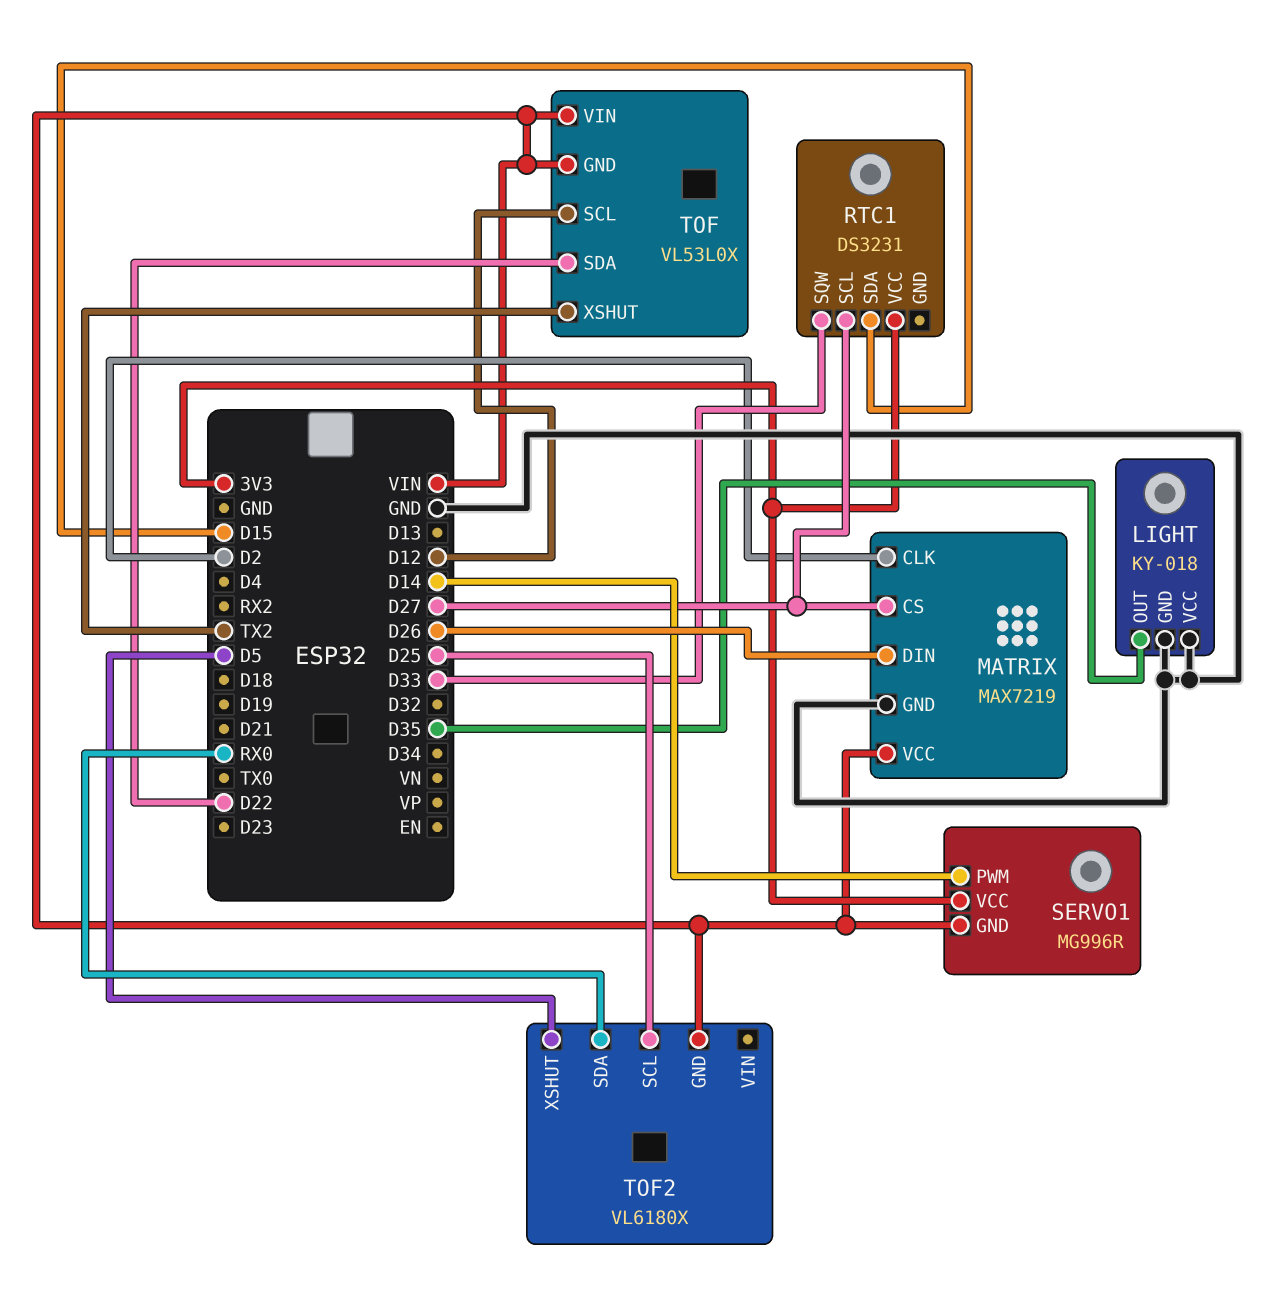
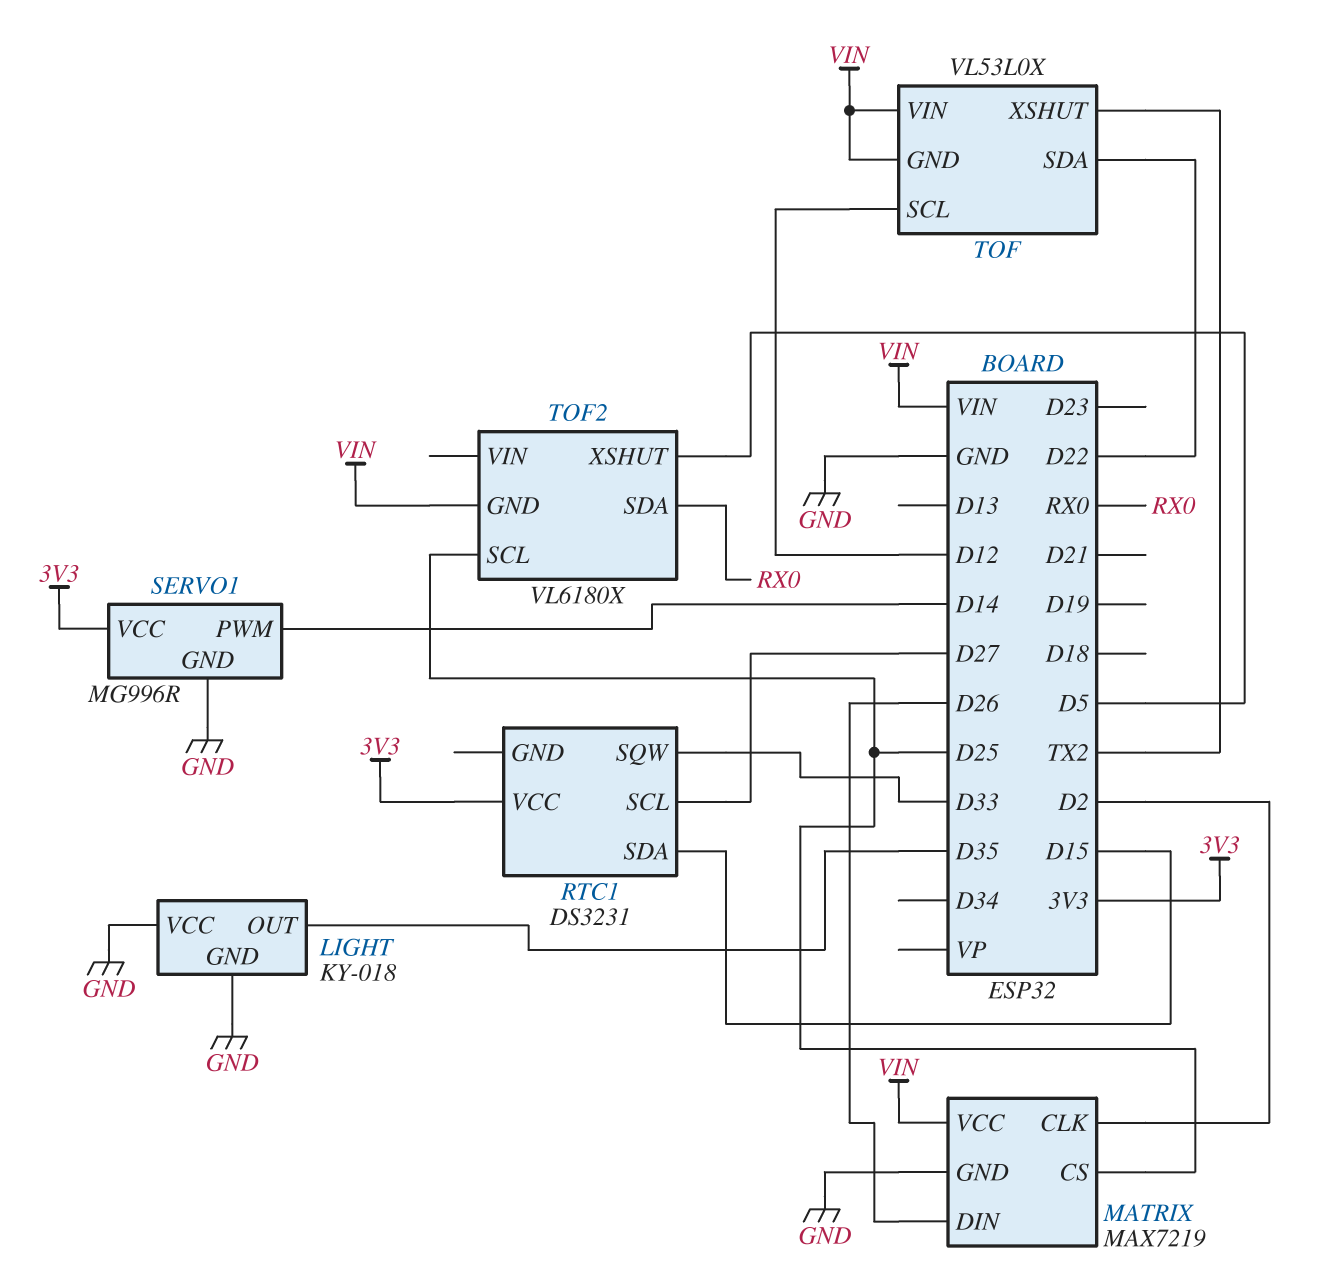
MATRIX pin CS: D27 -> D25
SERVO1 pin GND: VIN -> GND

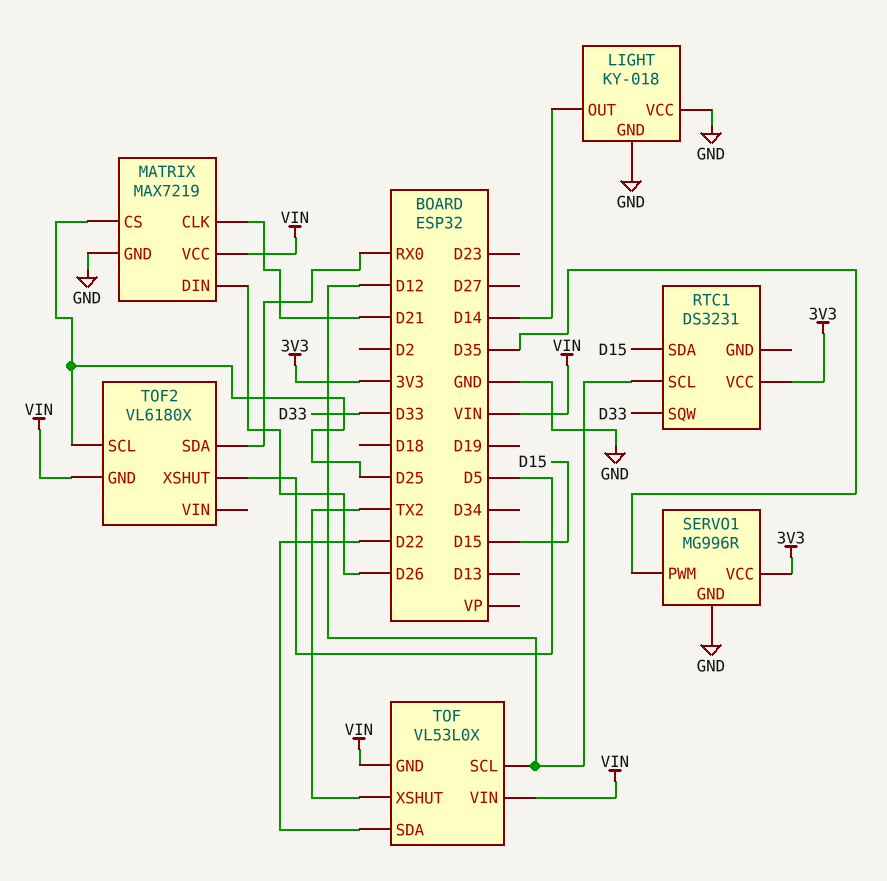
LIGHT pin OUT: D35 -> D14
MATRIX pin CLK: D2 -> D21
RTC1 pin SCL: D27 -> D12
SERVO1 pin PWM: D14 -> D35

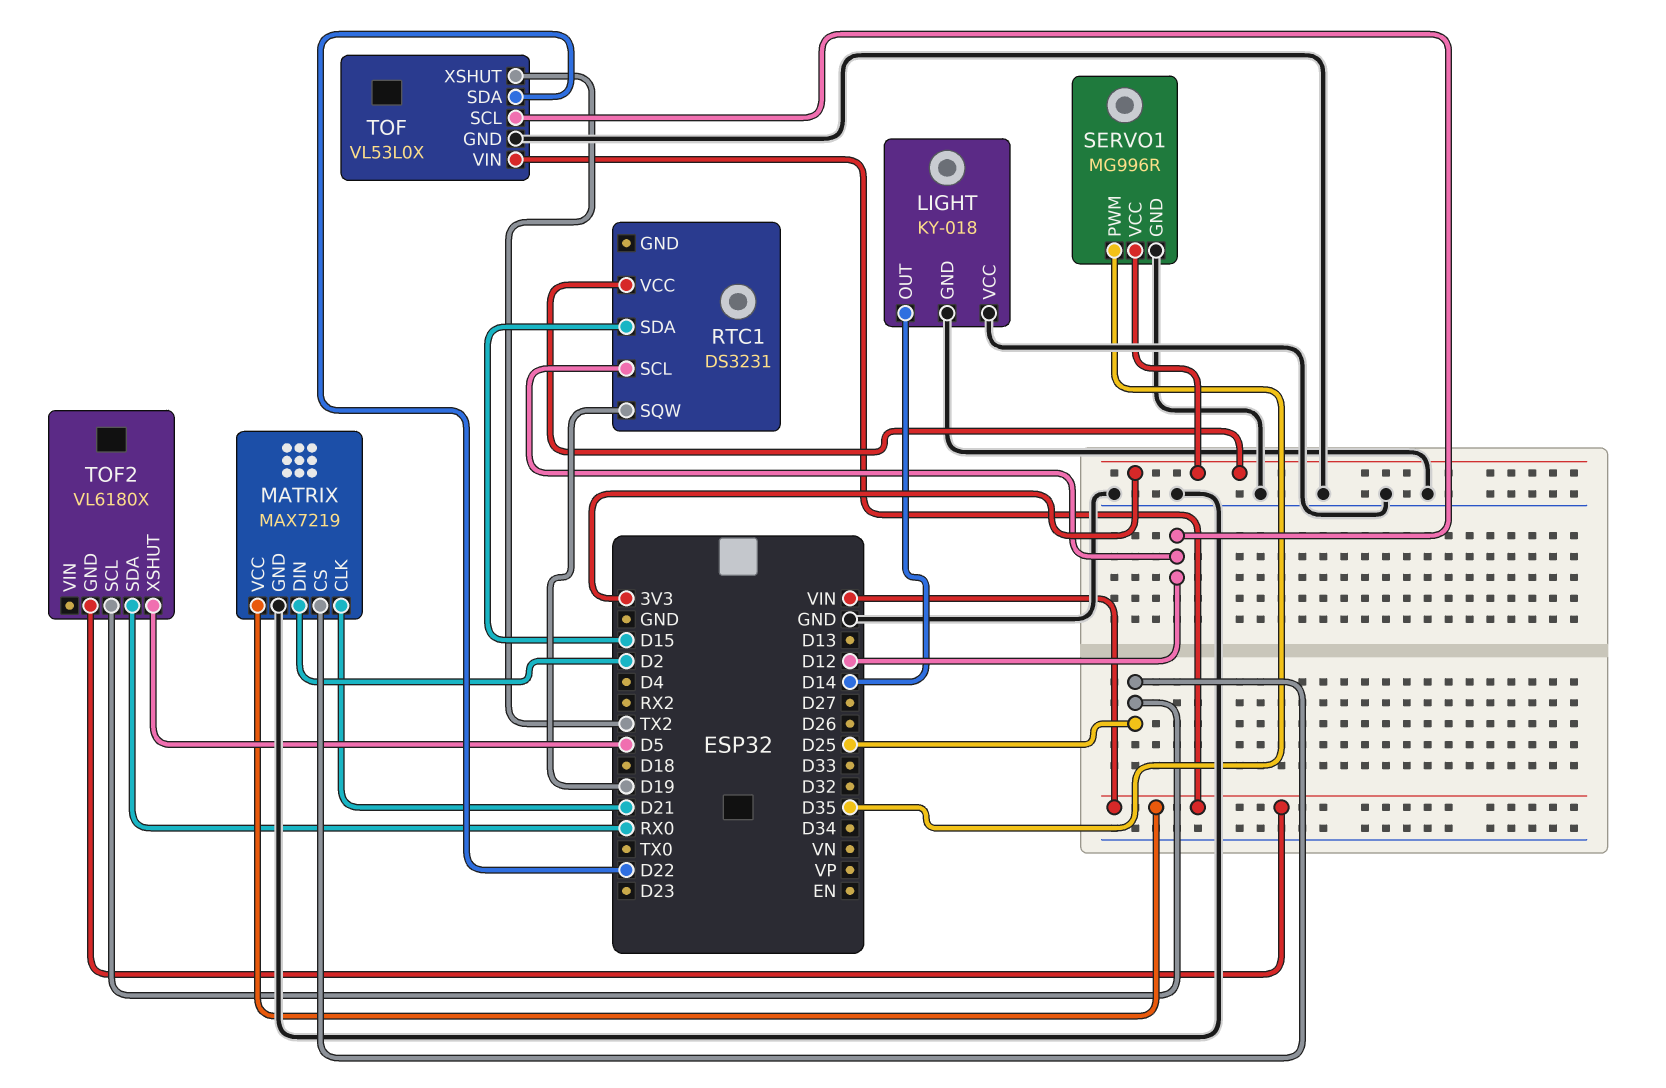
MATRIX pin DIN: D26 -> D2
RTC1 pin SQW: D33 -> D19
TOF pin GND: VIN -> GND

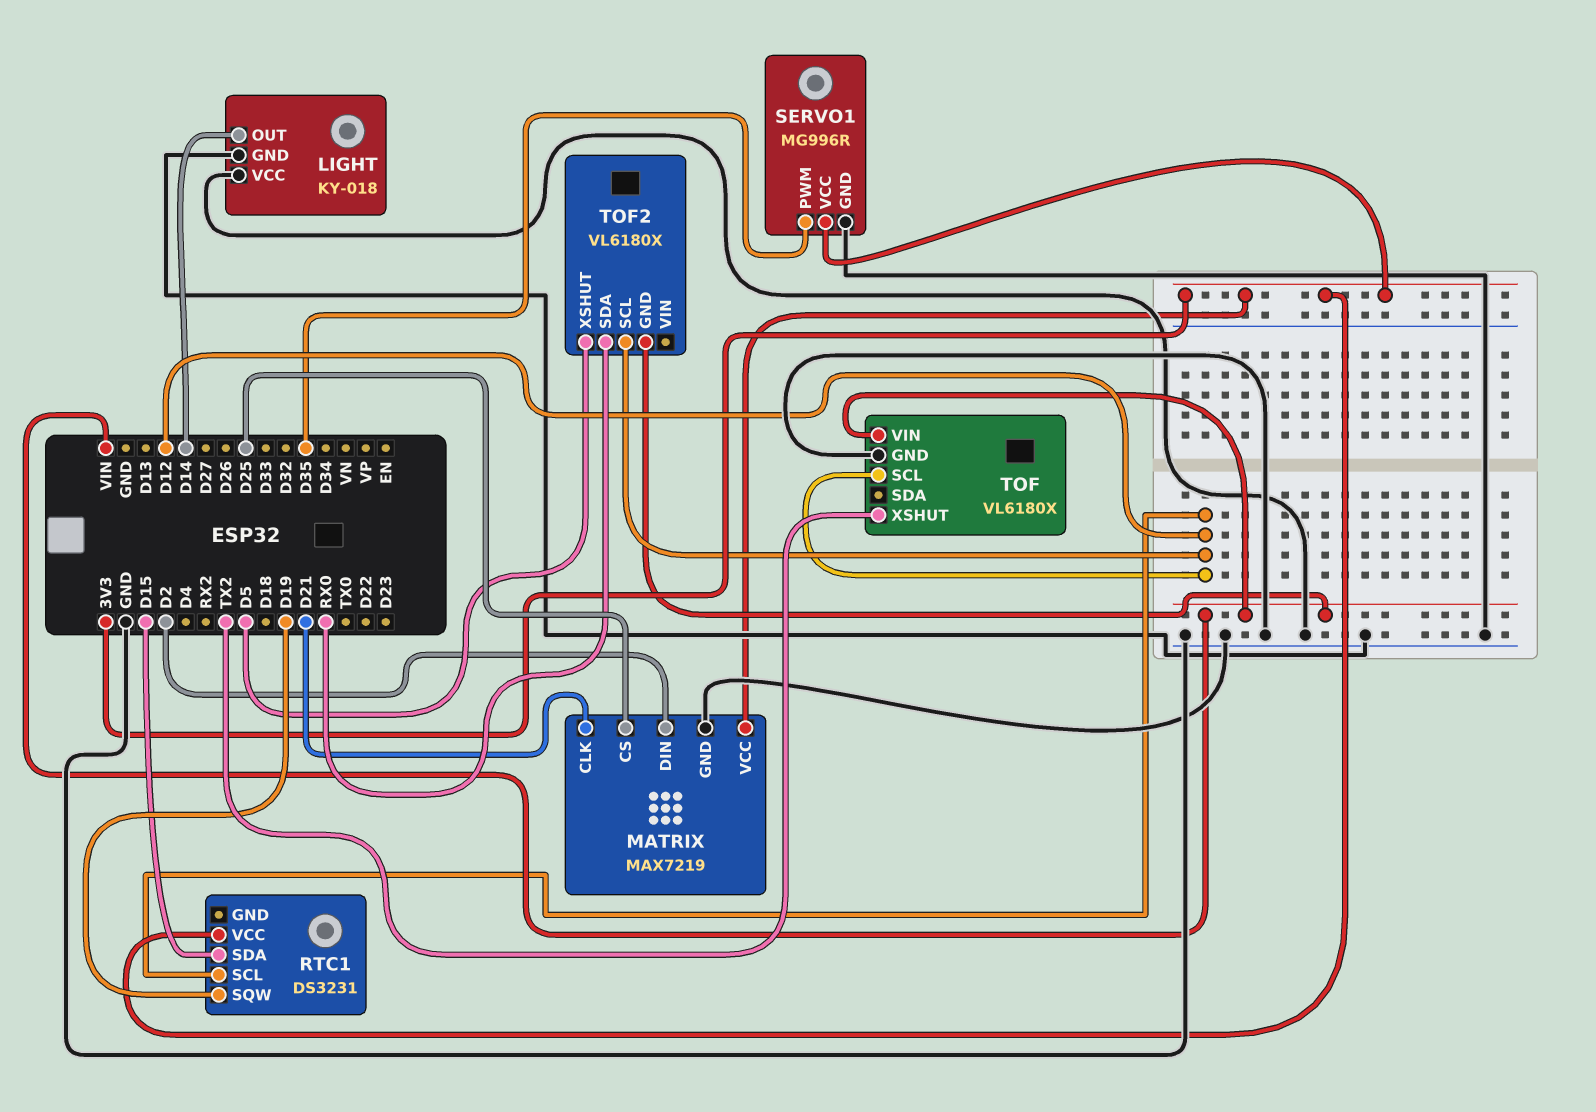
MATRIX pin VCC: VIN -> 3V3
TOF: VL53L0X -> VL6180X
TOF pin SDA: D22 -> none
TOF2 pin SCL: D25 -> D12

